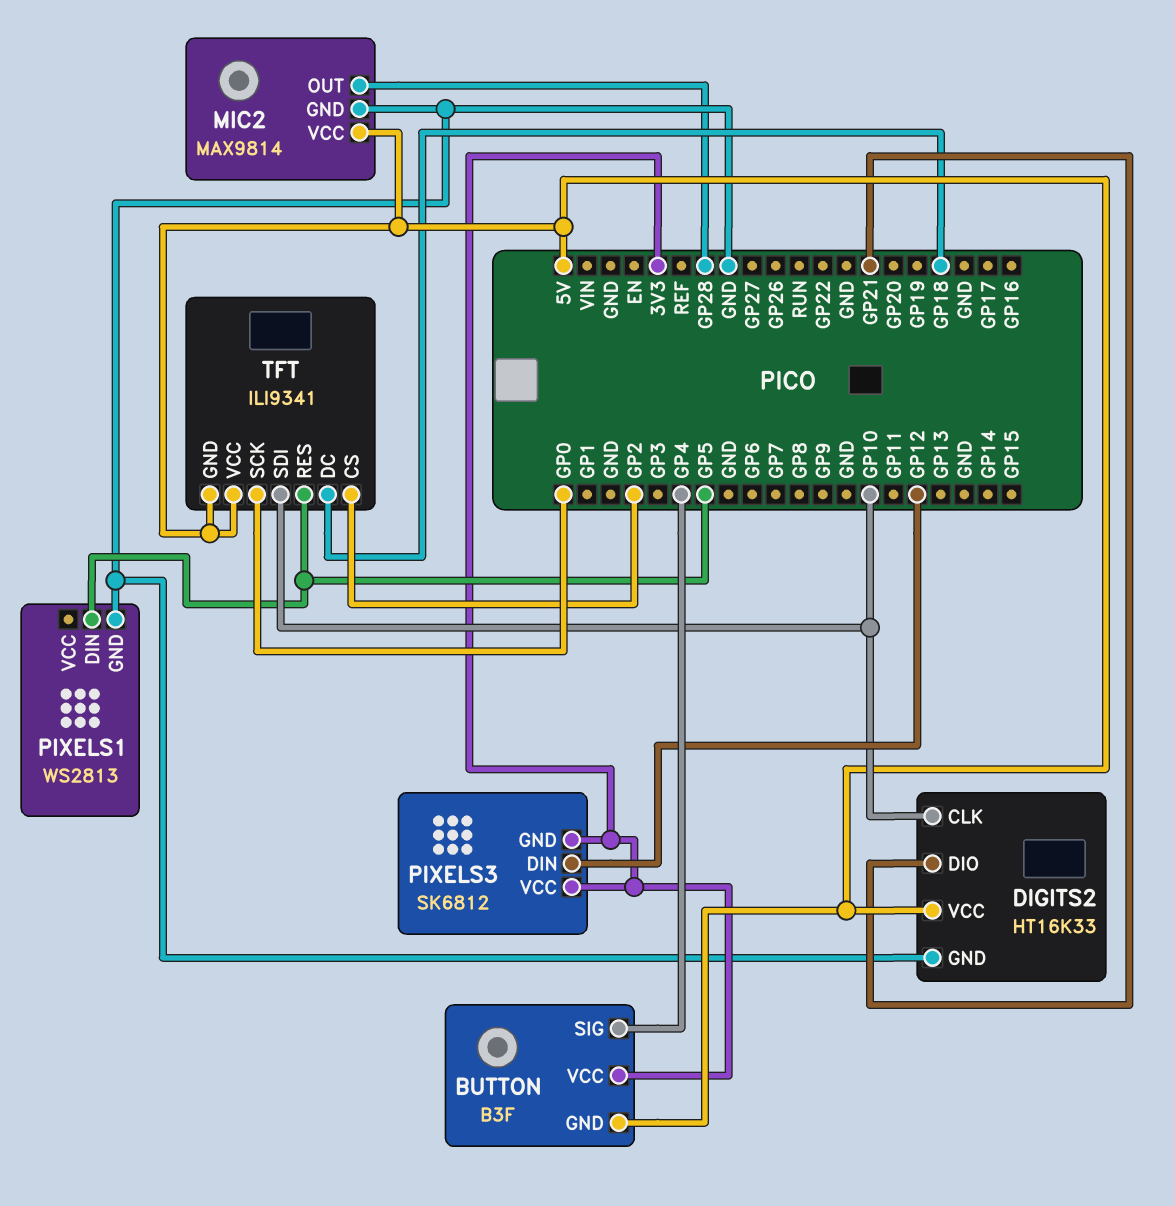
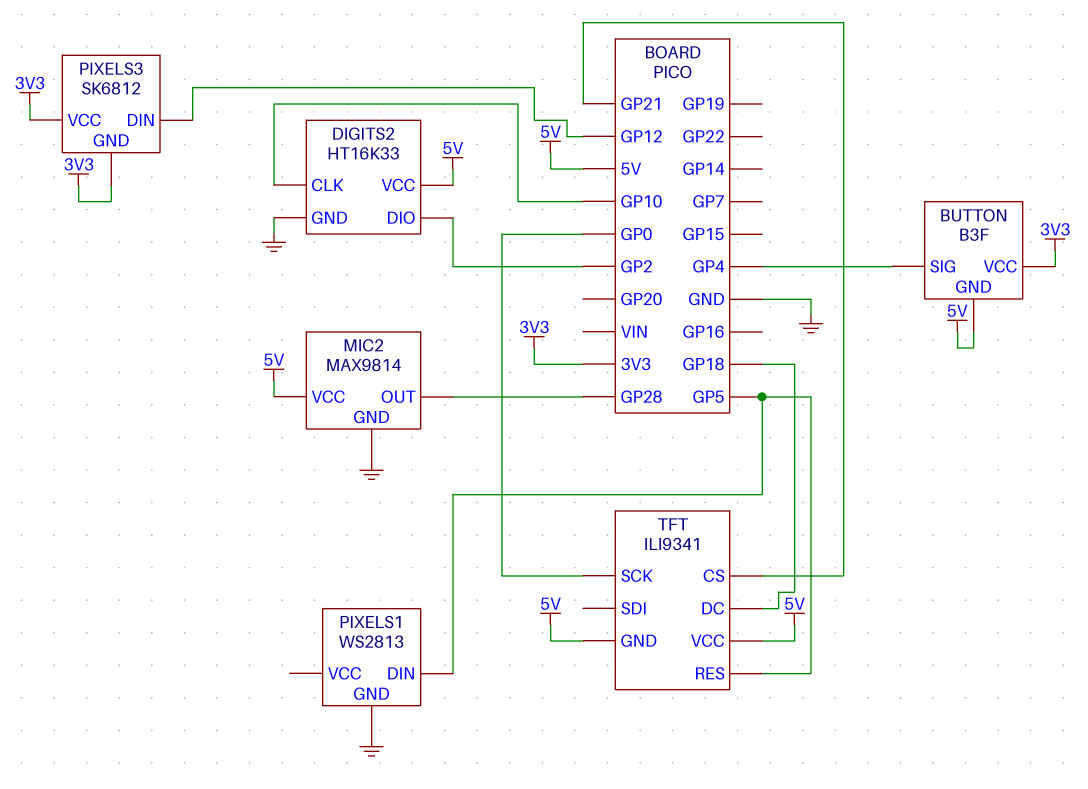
DIGITS2 pin DIO: GP21 -> GP2
TFT pin CS: GP2 -> GP21
TFT pin SDI: GP10 -> none

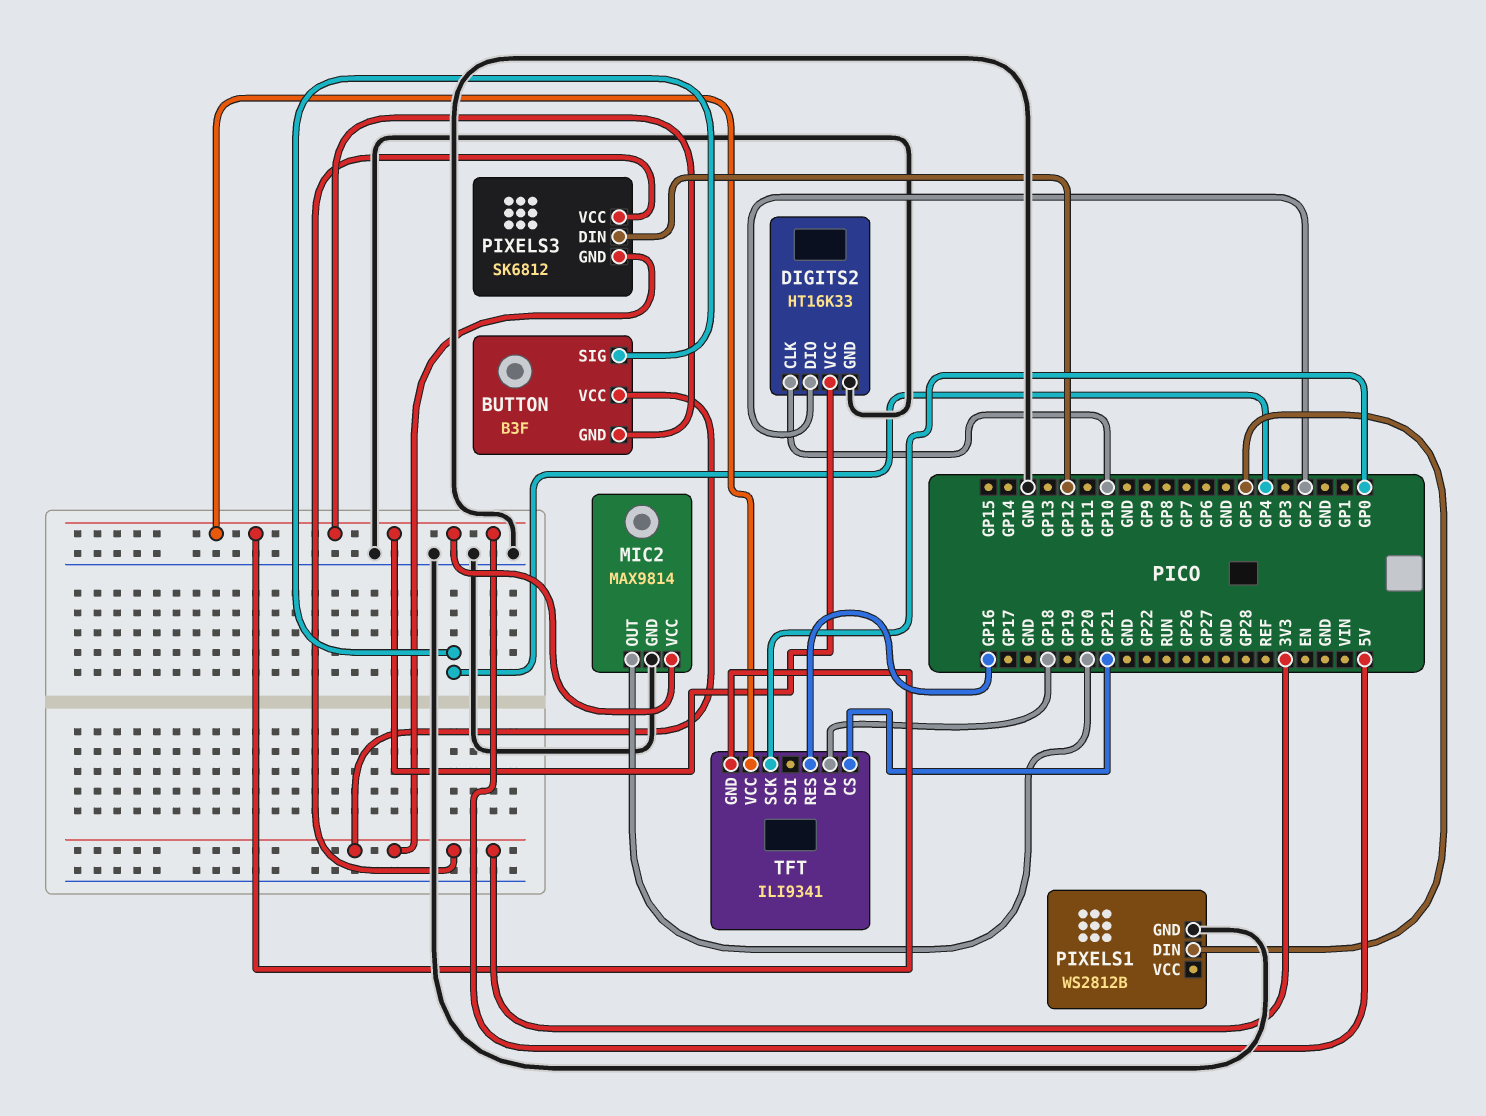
MIC2 pin OUT: GP28 -> GP20
PIXELS1: WS2813 -> WS2812B
TFT pin RES: GP5 -> GP16

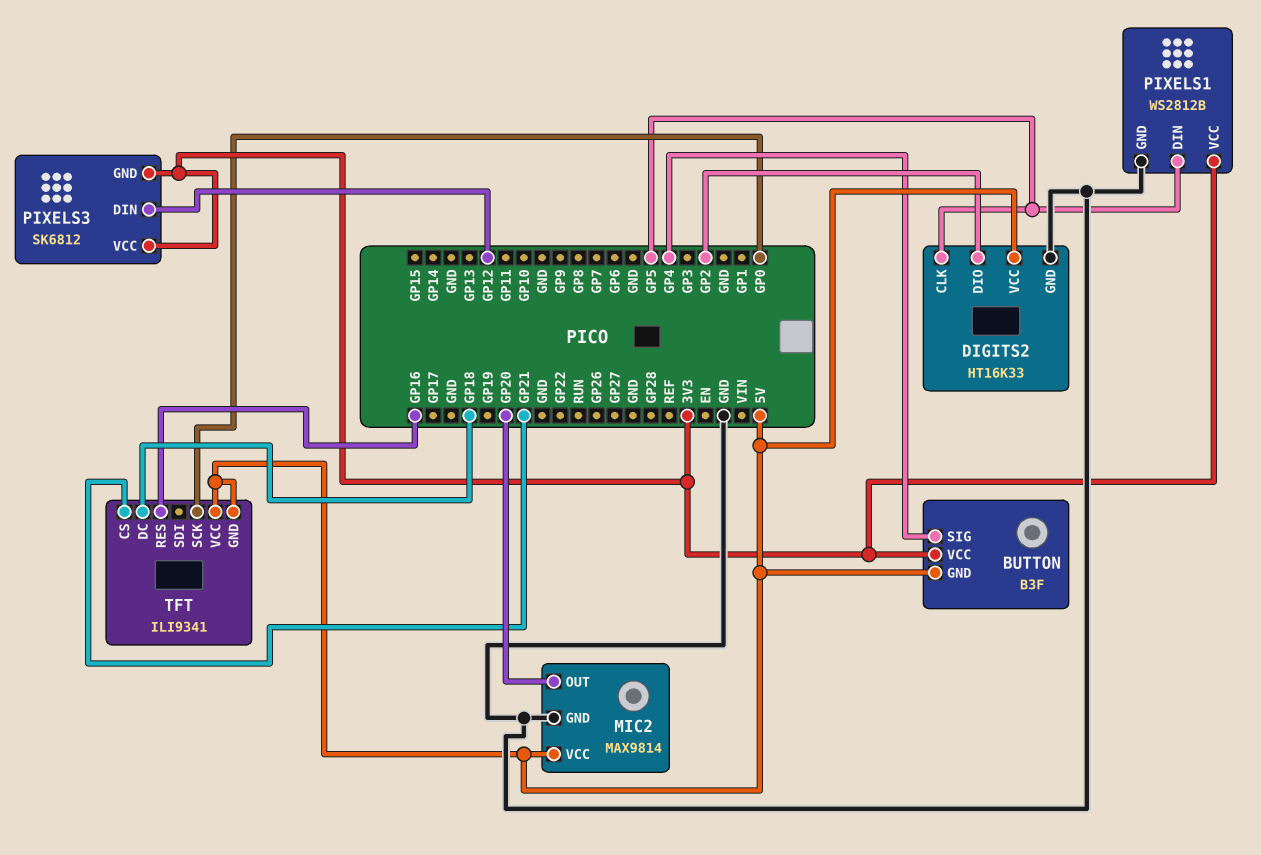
DIGITS2 pin CLK: GP10 -> GP5
PIXELS1 pin VCC: none -> 3V3

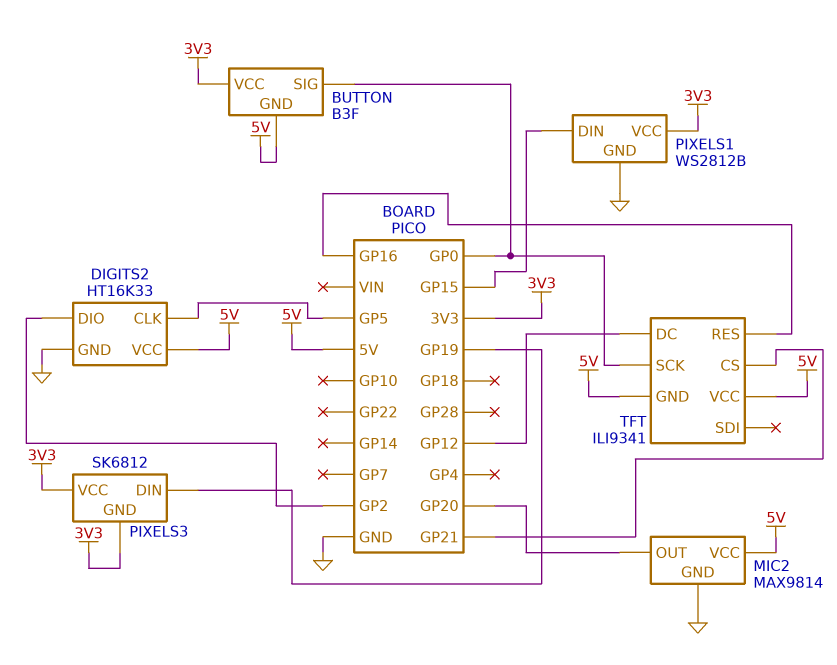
BUTTON pin SIG: GP4 -> GP0
PIXELS1 pin DIN: GP5 -> GP15
PIXELS3 pin DIN: GP12 -> GP19
TFT pin DC: GP18 -> GP12

